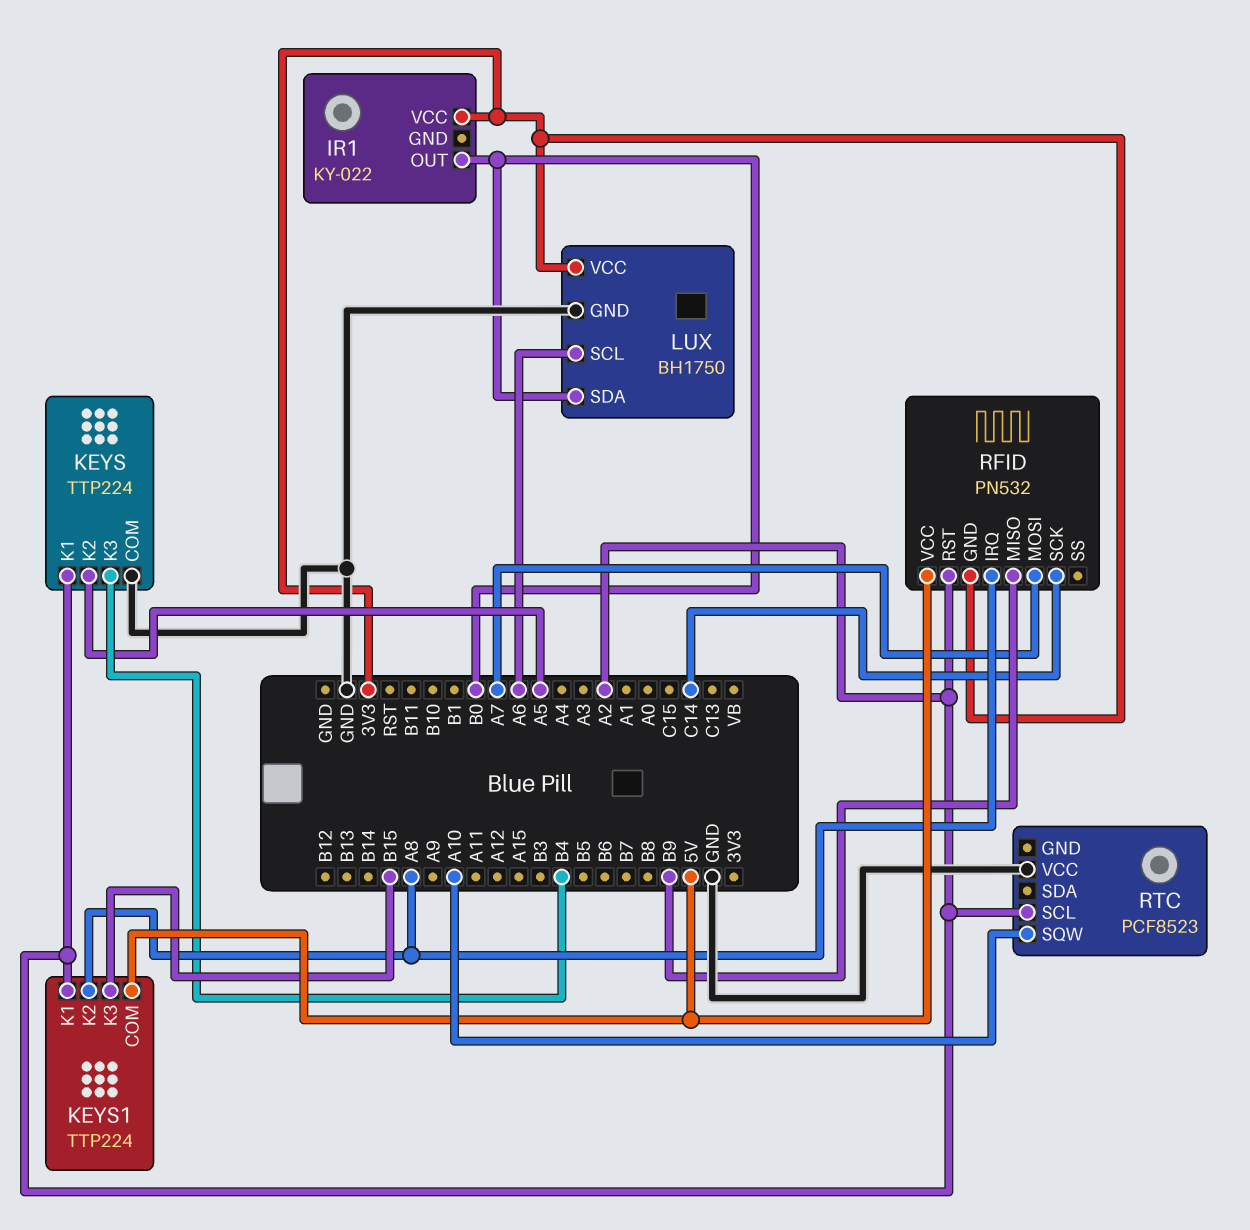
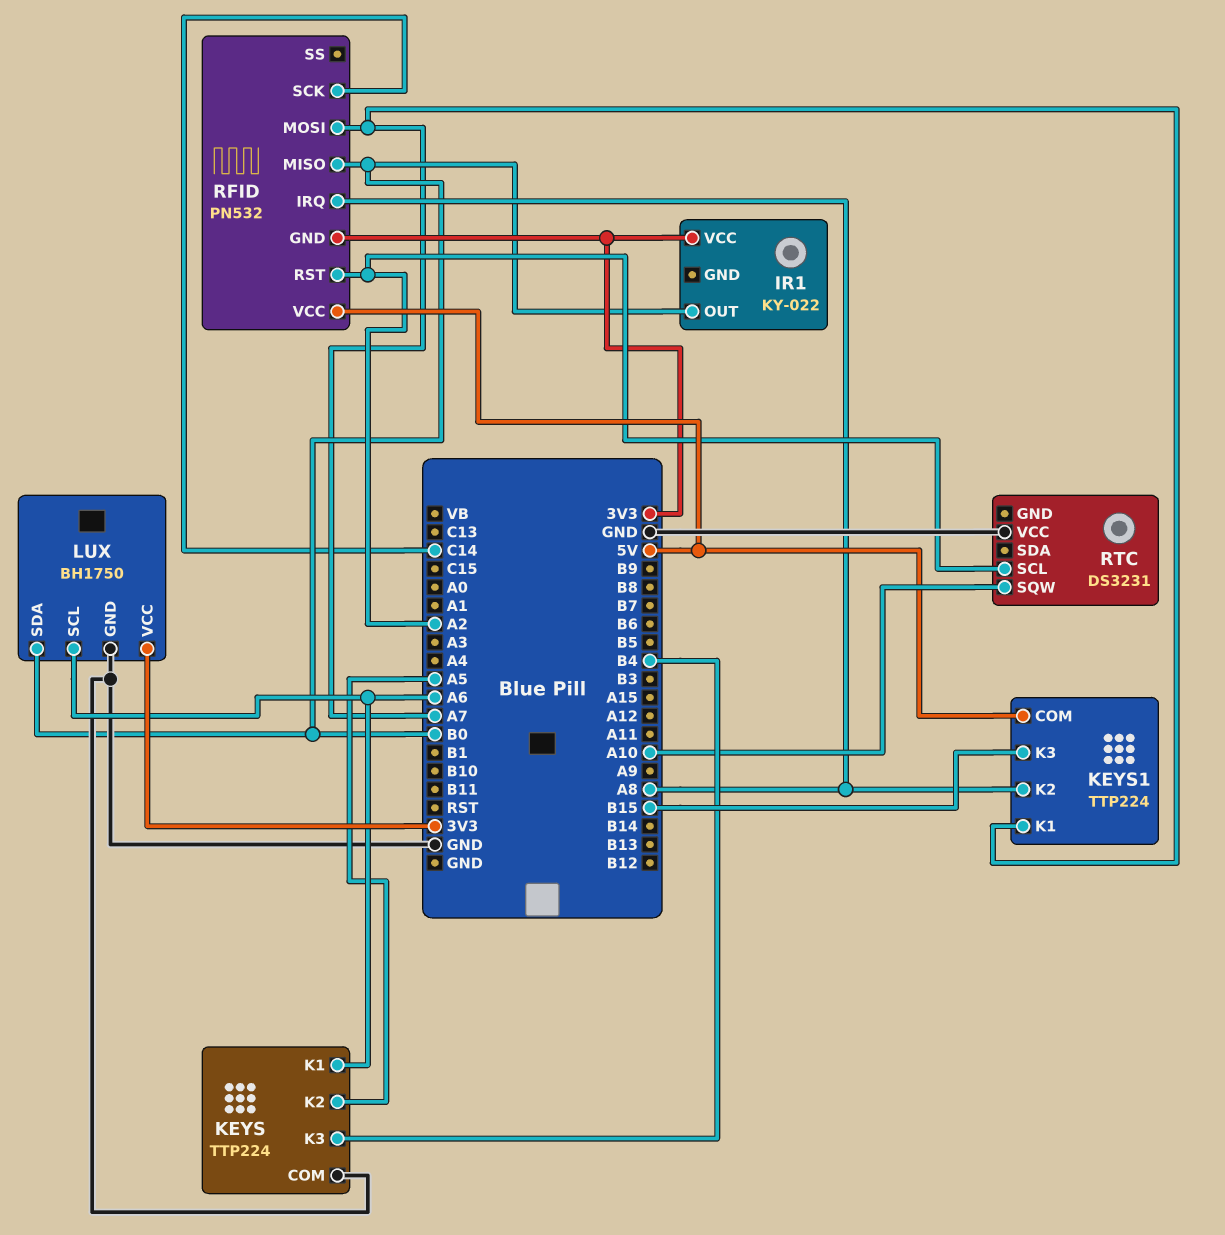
KEYS pin K1: A2 -> A6
KEYS1 pin K1: A2 -> A7
RFID pin MISO: B9 -> B0
RTC: PCF8523 -> DS3231

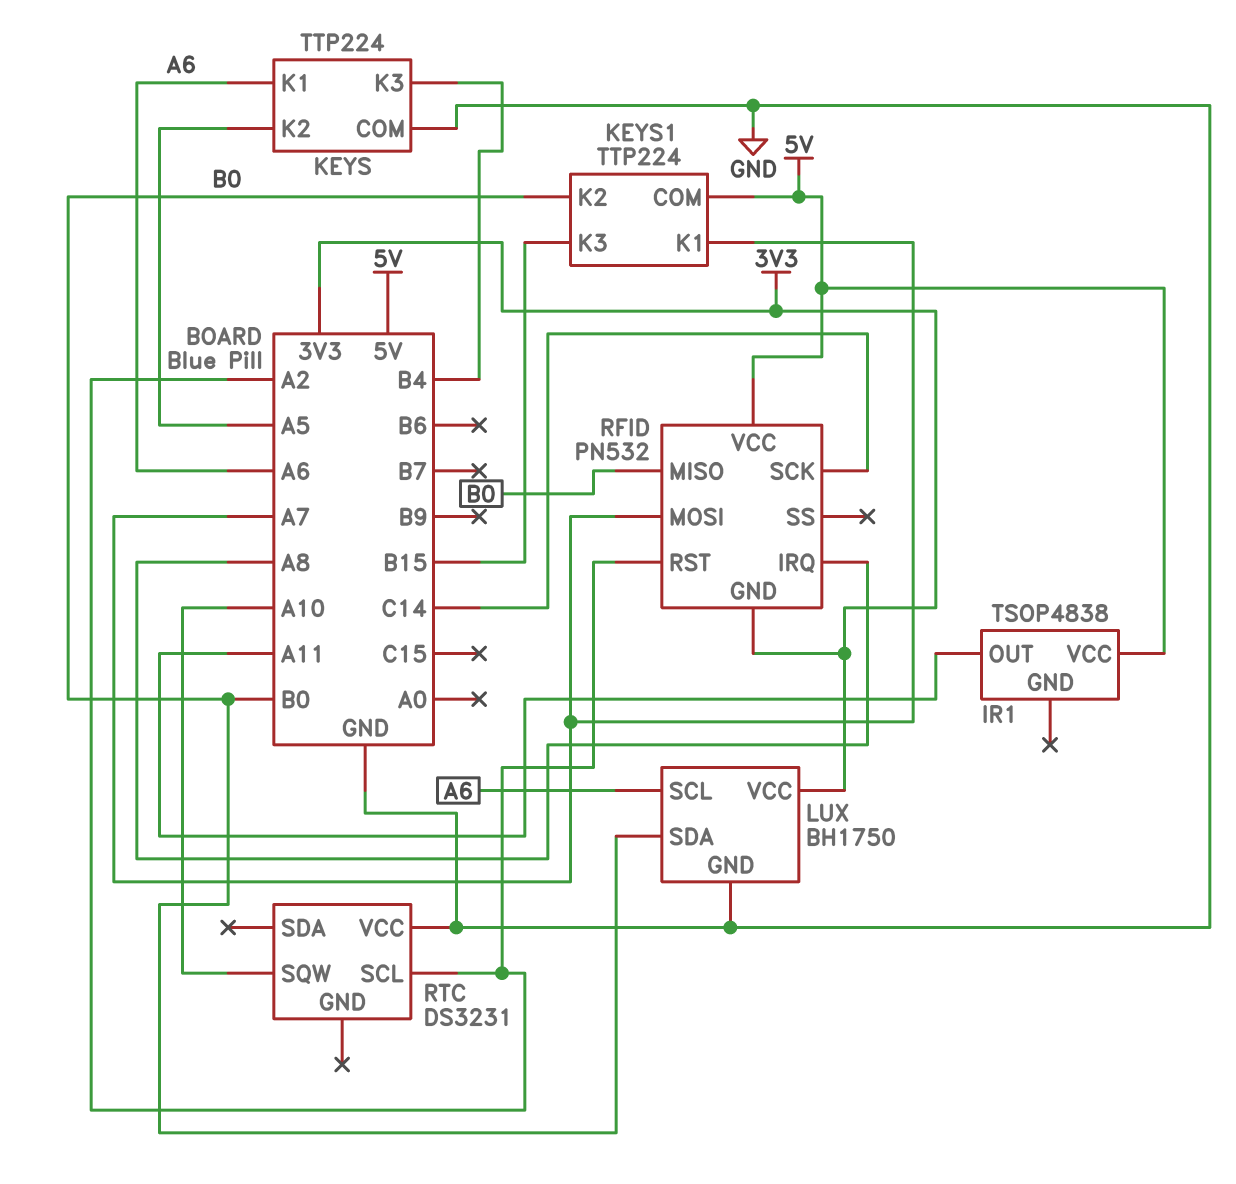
IR1: KY-022 -> TSOP4838
IR1 pin OUT: B0 -> A11
IR1 pin VCC: 3V3 -> 5V
KEYS1 pin K2: A8 -> B0

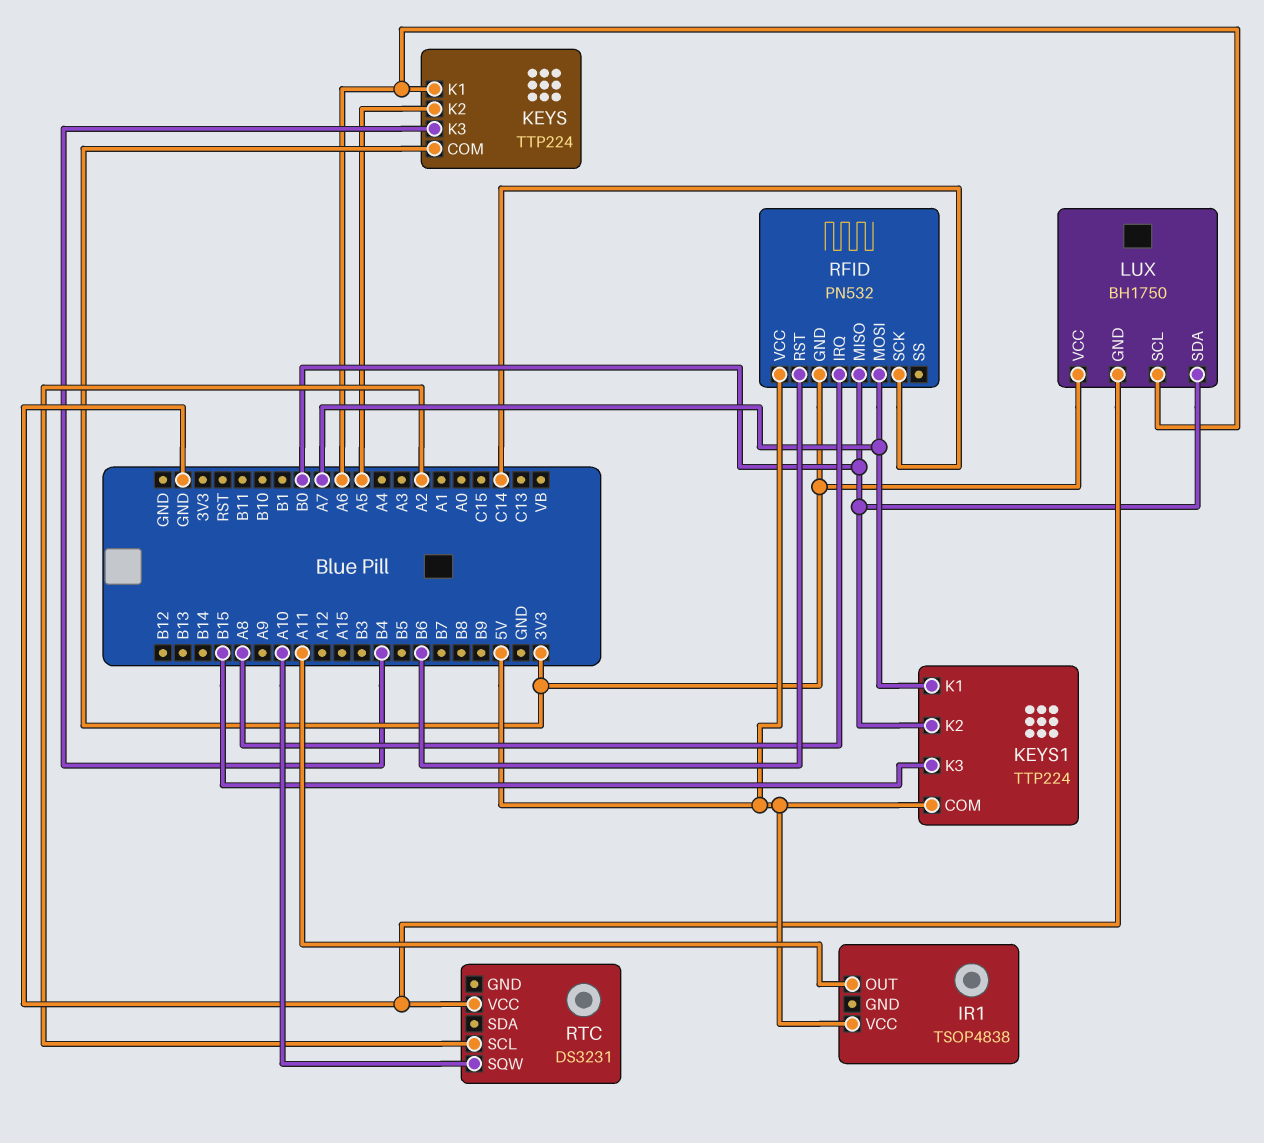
KEYS pin COM: GND -> 3V3
RFID pin RST: A2 -> B6

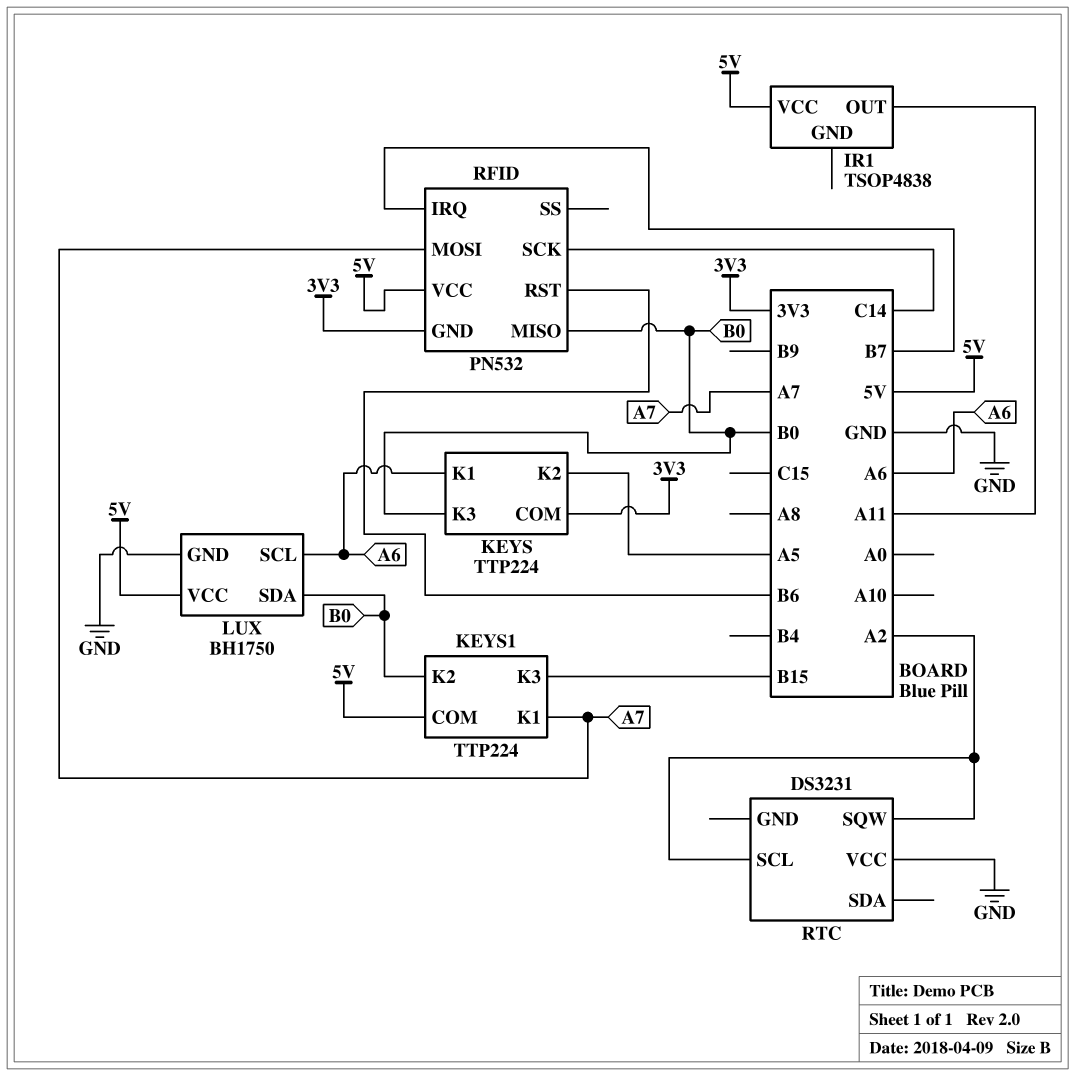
KEYS pin K3: B4 -> B0
LUX pin VCC: 3V3 -> 5V
RFID pin IRQ: A8 -> B7
RTC pin SQW: A10 -> A2

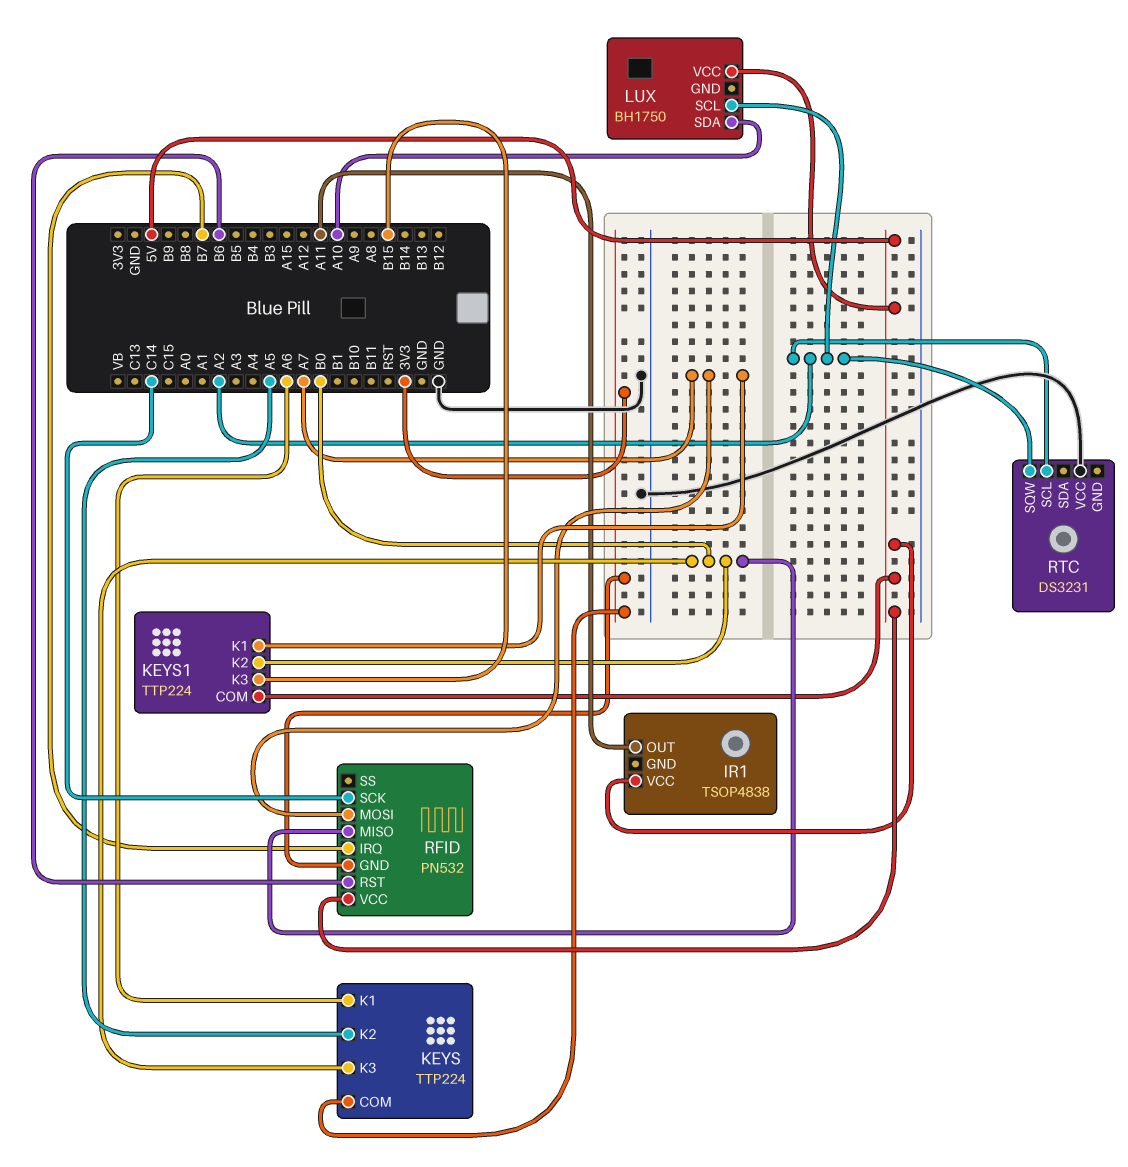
LUX pin GND: GND -> none
LUX pin SCL: A6 -> A2
LUX pin SDA: B0 -> A10

